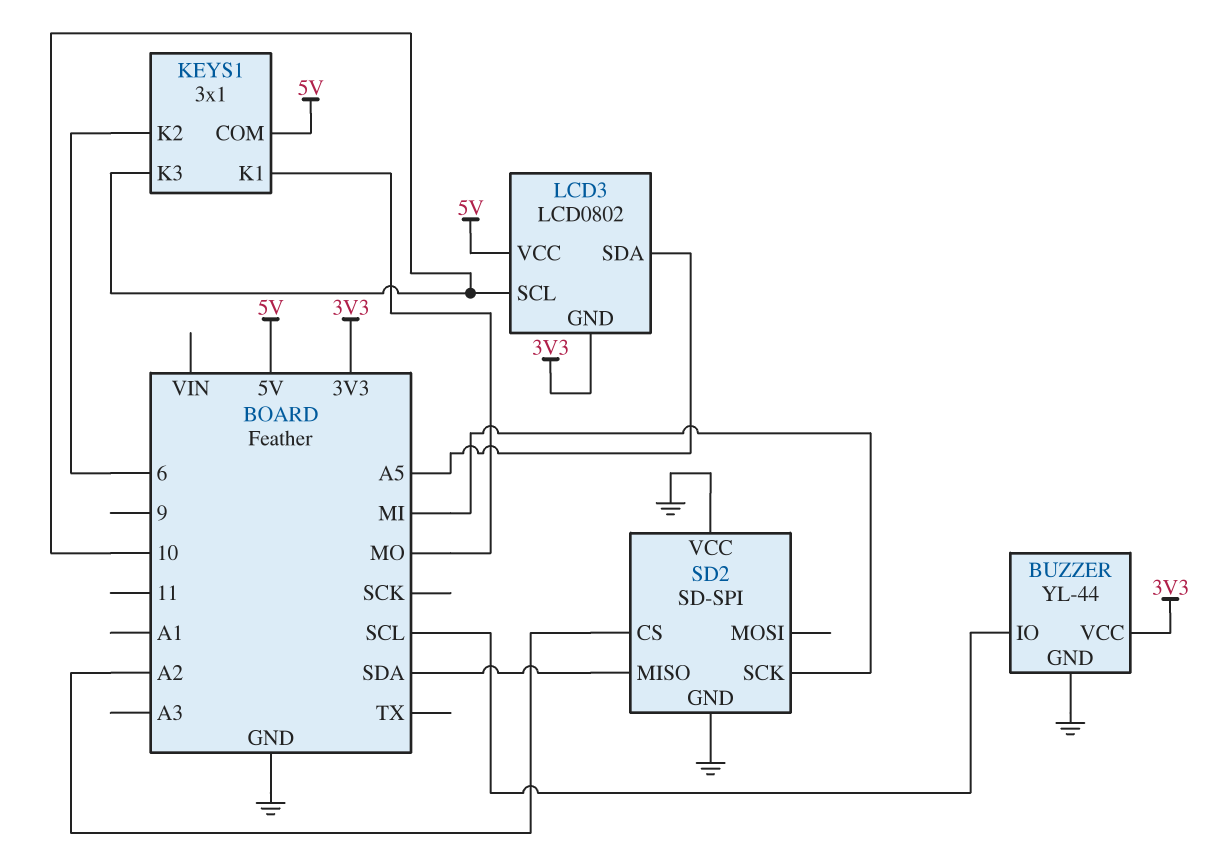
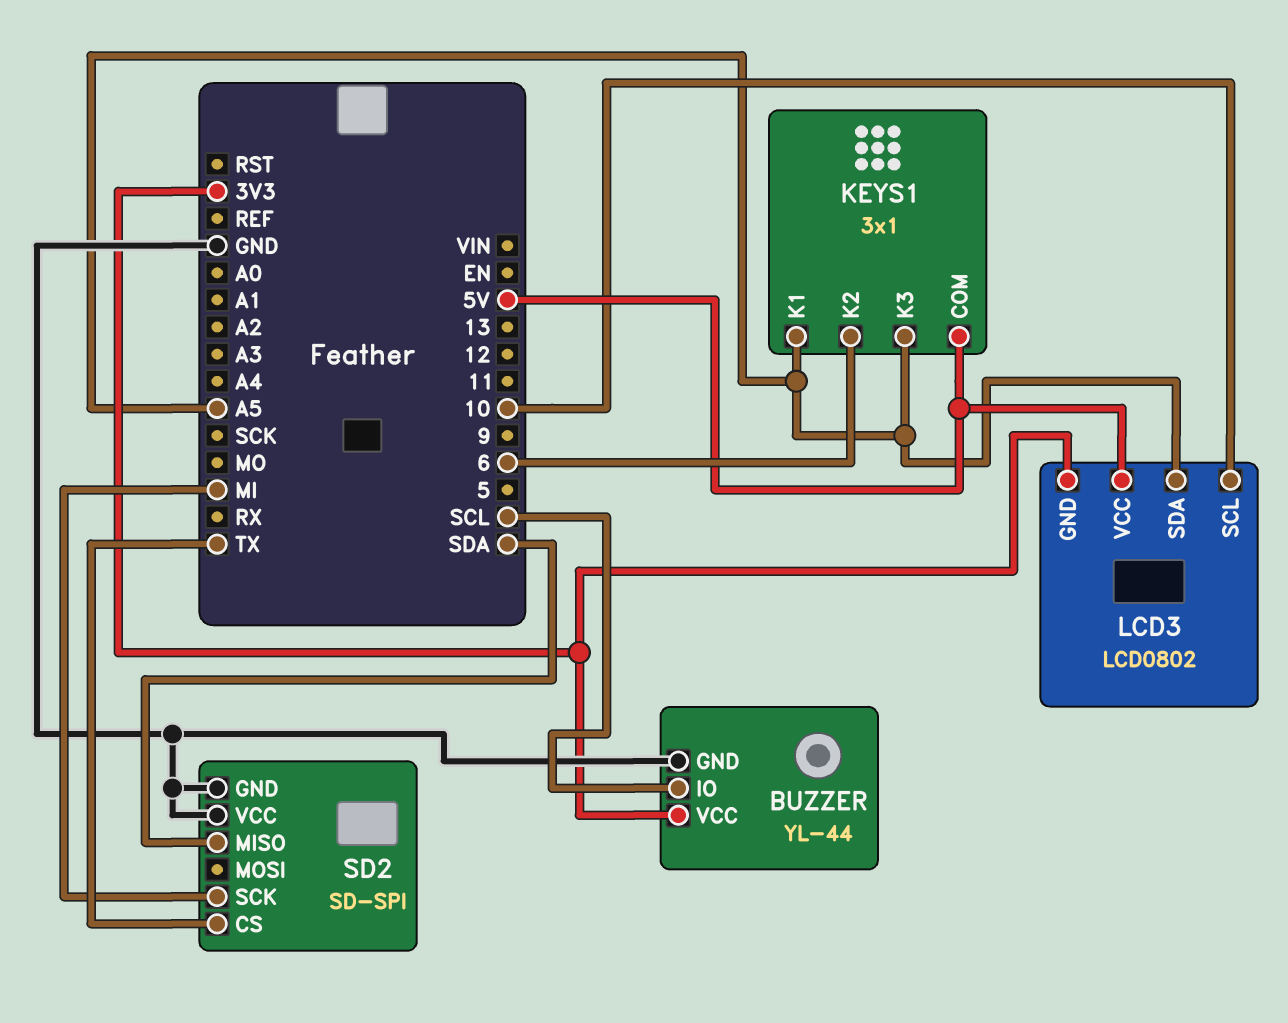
KEYS1 pin K1: MO -> A5
KEYS1 pin K3: 10 -> A5
SD2 pin CS: A2 -> TX

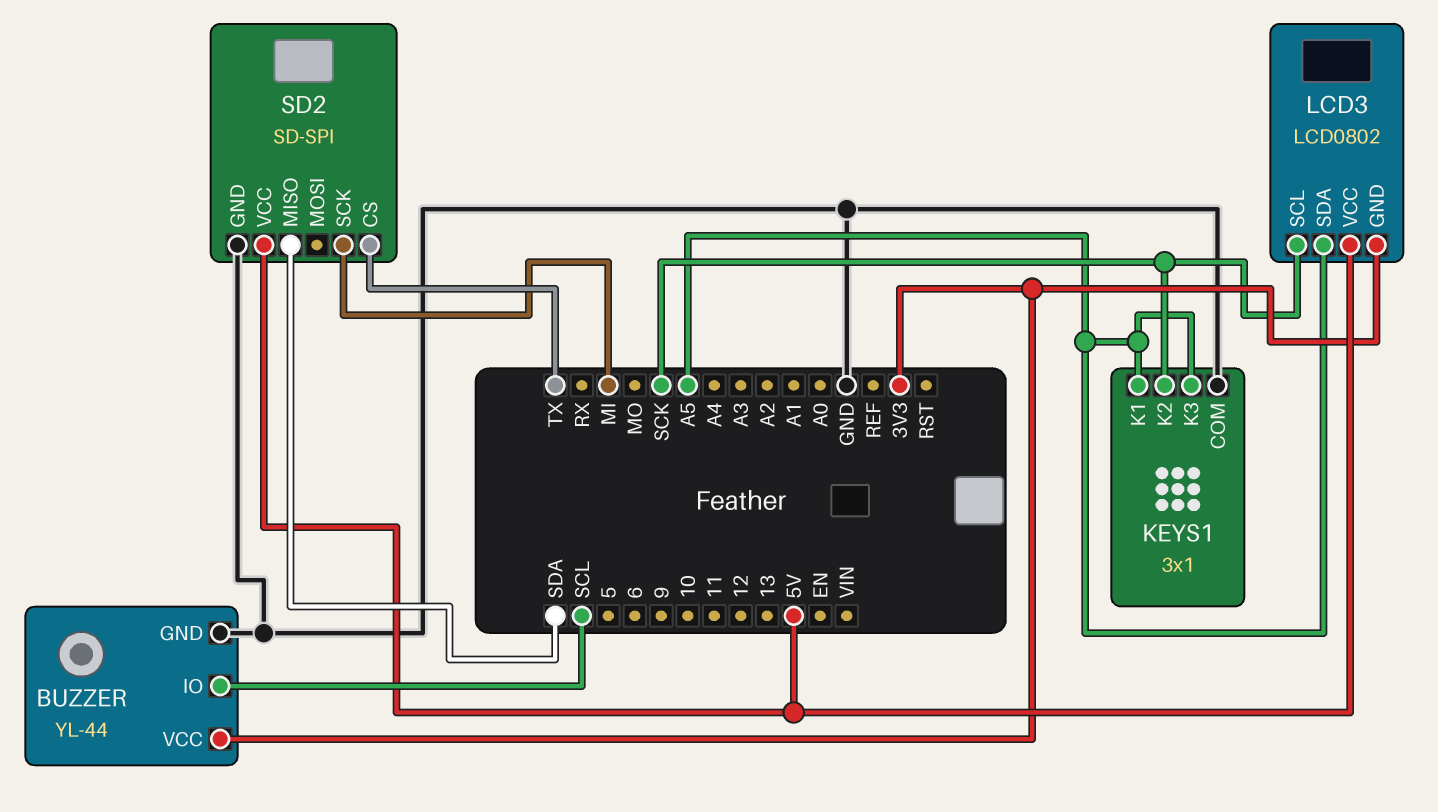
KEYS1 pin COM: 5V -> GND
KEYS1 pin K2: 6 -> SCK
LCD3 pin SCL: 10 -> SCK
SD2 pin VCC: GND -> 5V

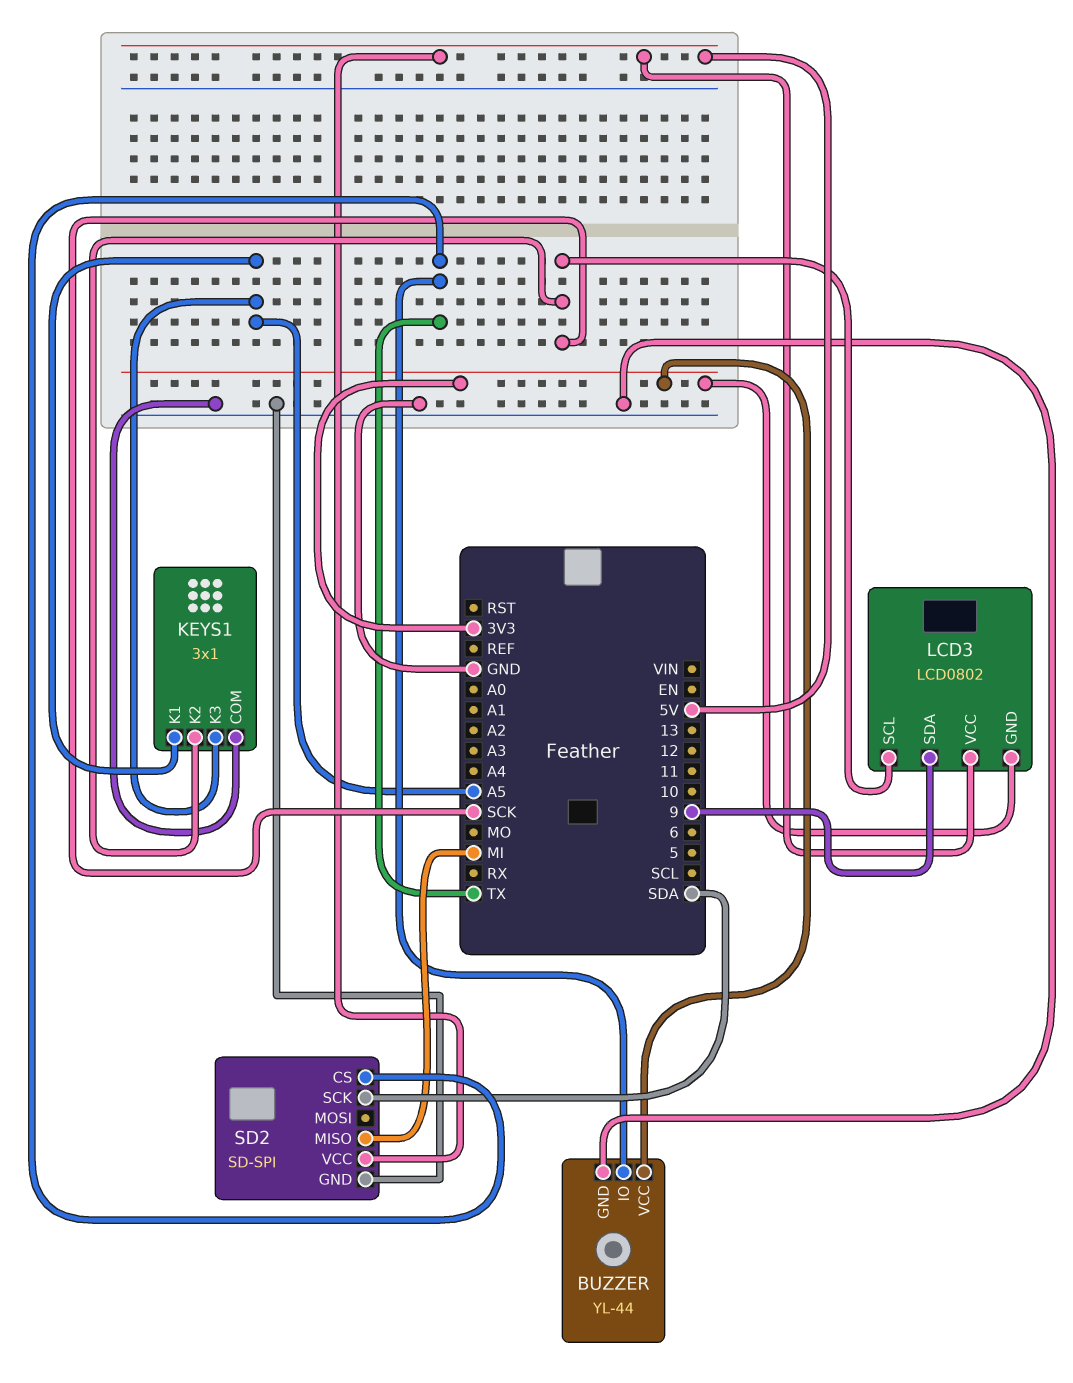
BUZZER pin IO: SCL -> TX
LCD3 pin SDA: A5 -> 9
SD2 pin MISO: SDA -> MI
SD2 pin SCK: MI -> SDA

